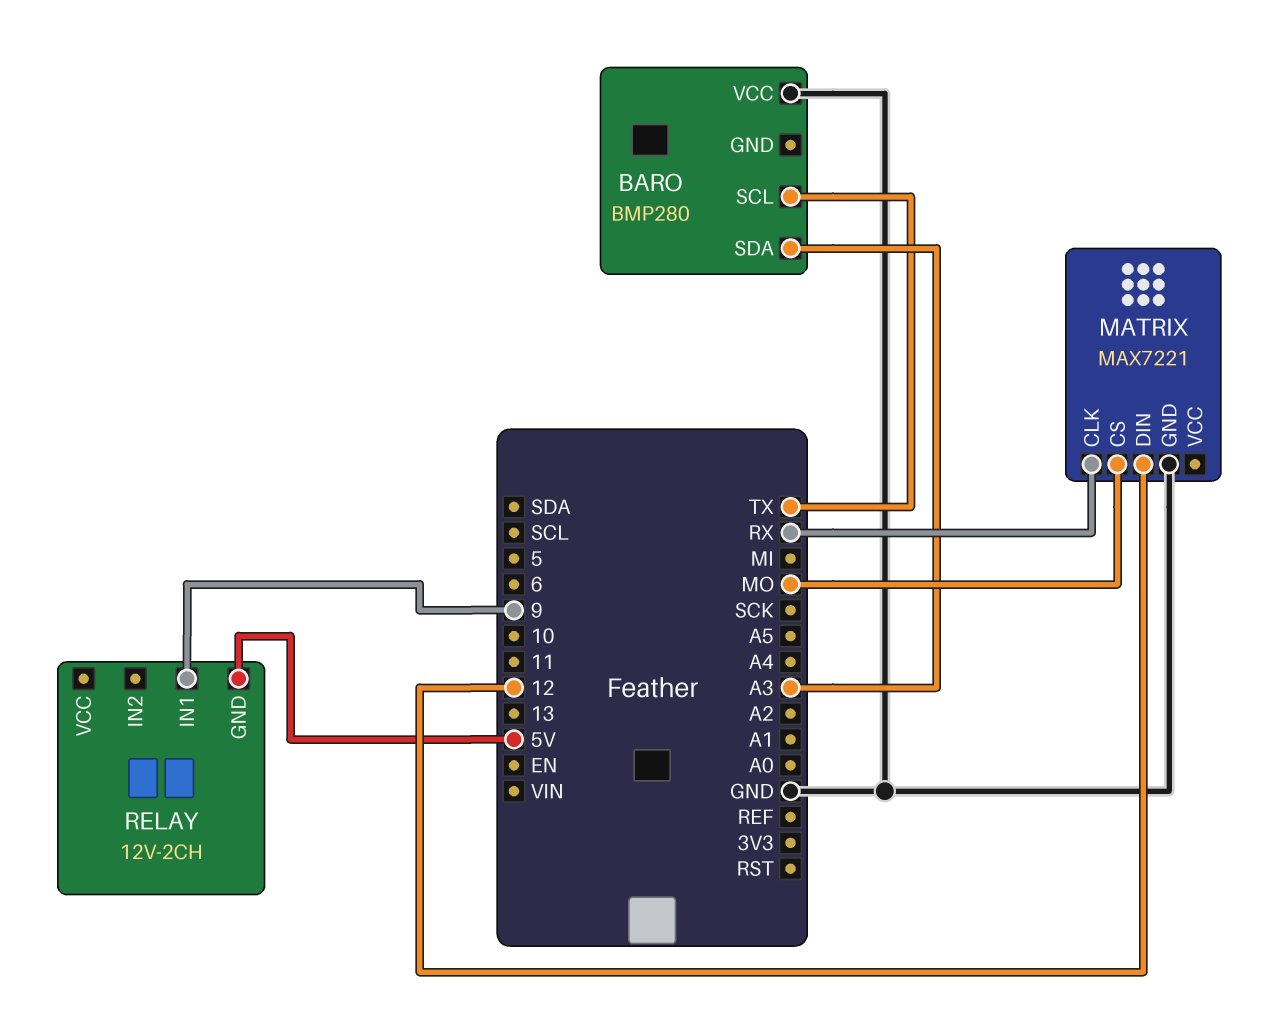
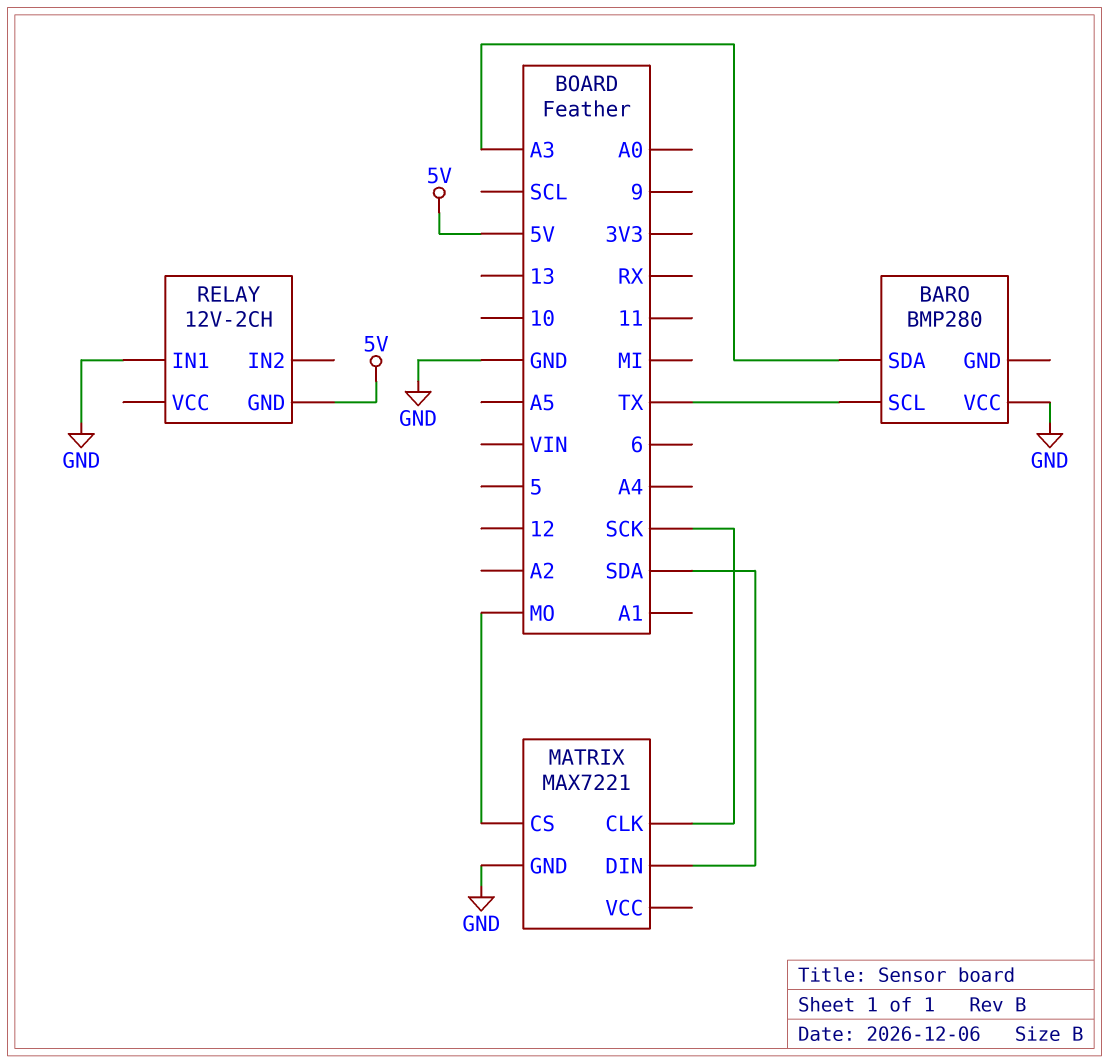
MATRIX pin CLK: RX -> SCK
MATRIX pin DIN: 12 -> SDA
RELAY pin IN1: 9 -> GND

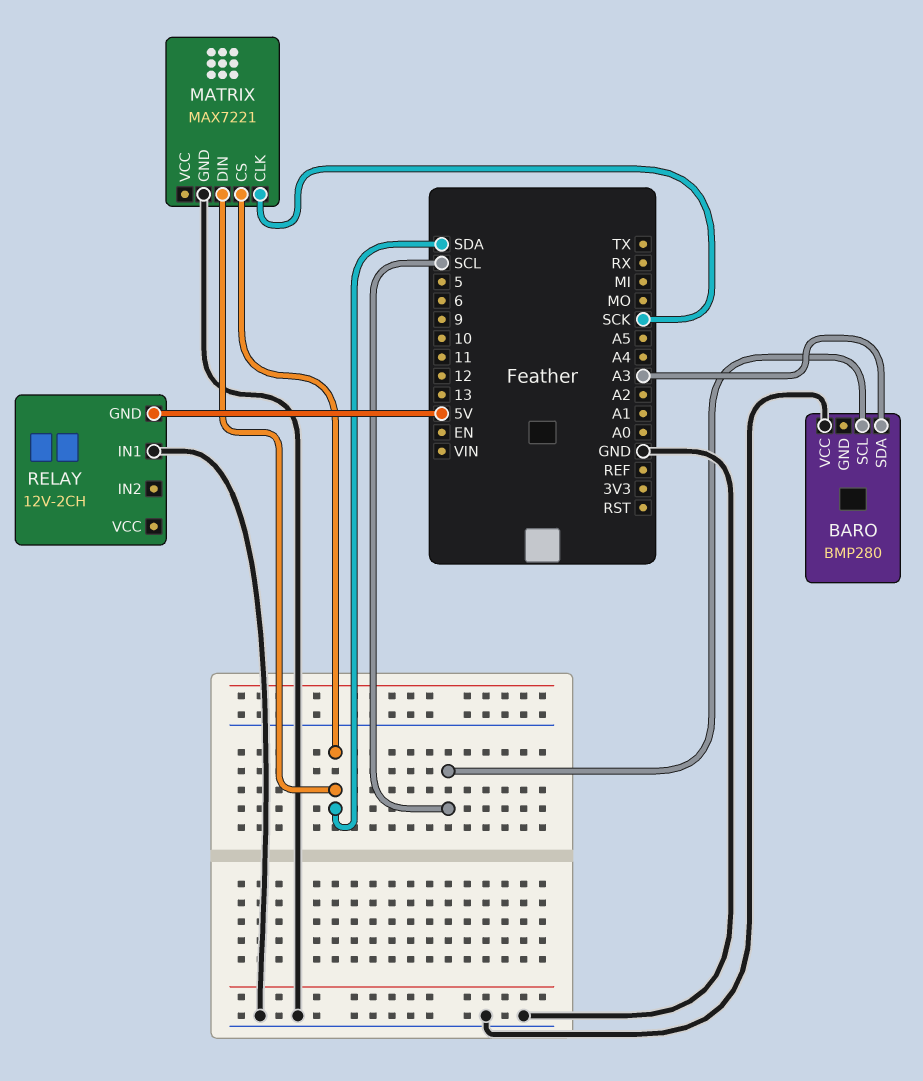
BARO pin SCL: TX -> SCL
MATRIX pin CS: MO -> SDA

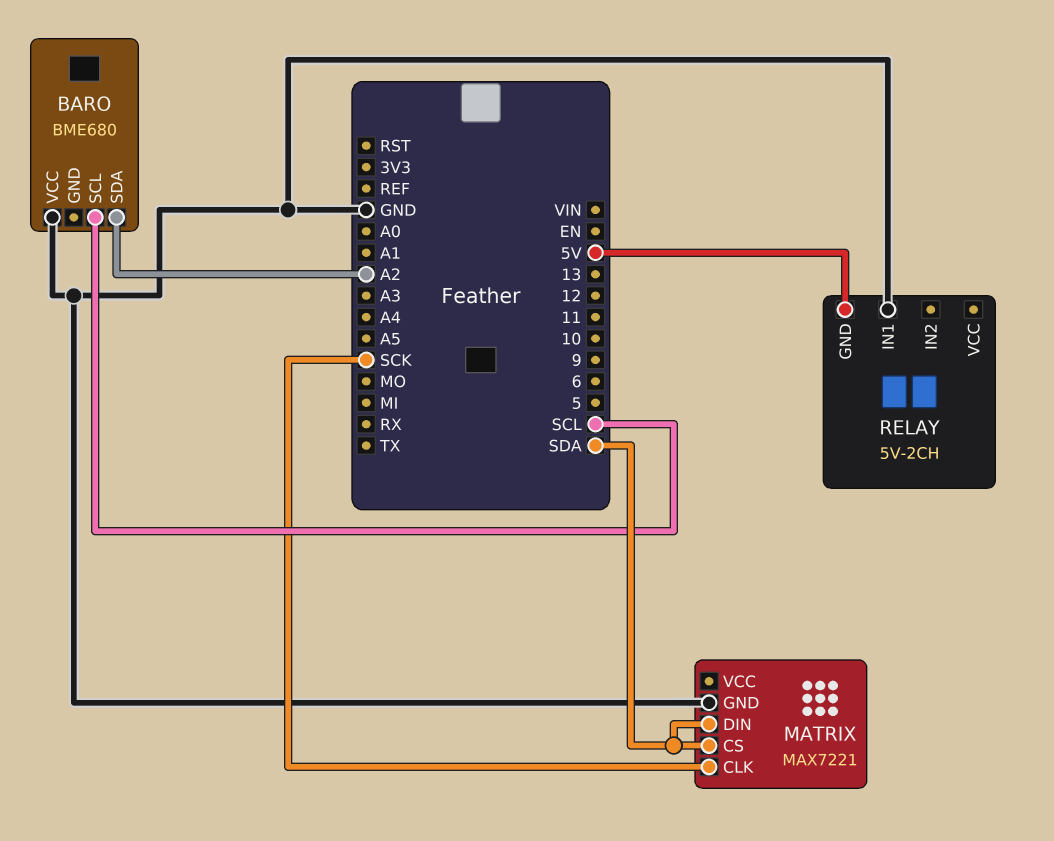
BARO: BMP280 -> BME680
BARO pin SDA: A3 -> A2
RELAY: 12V-2CH -> 5V-2CH

